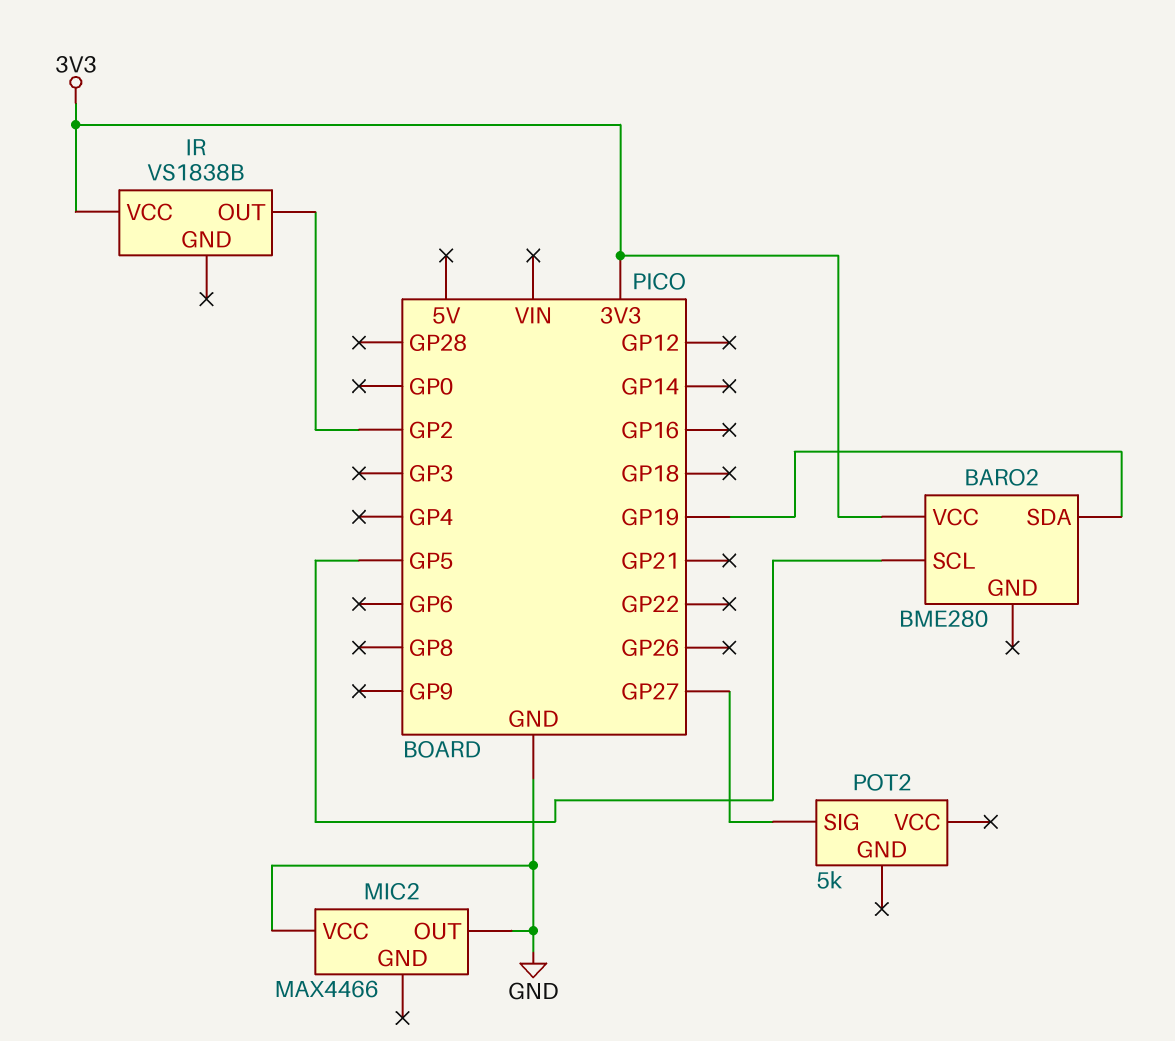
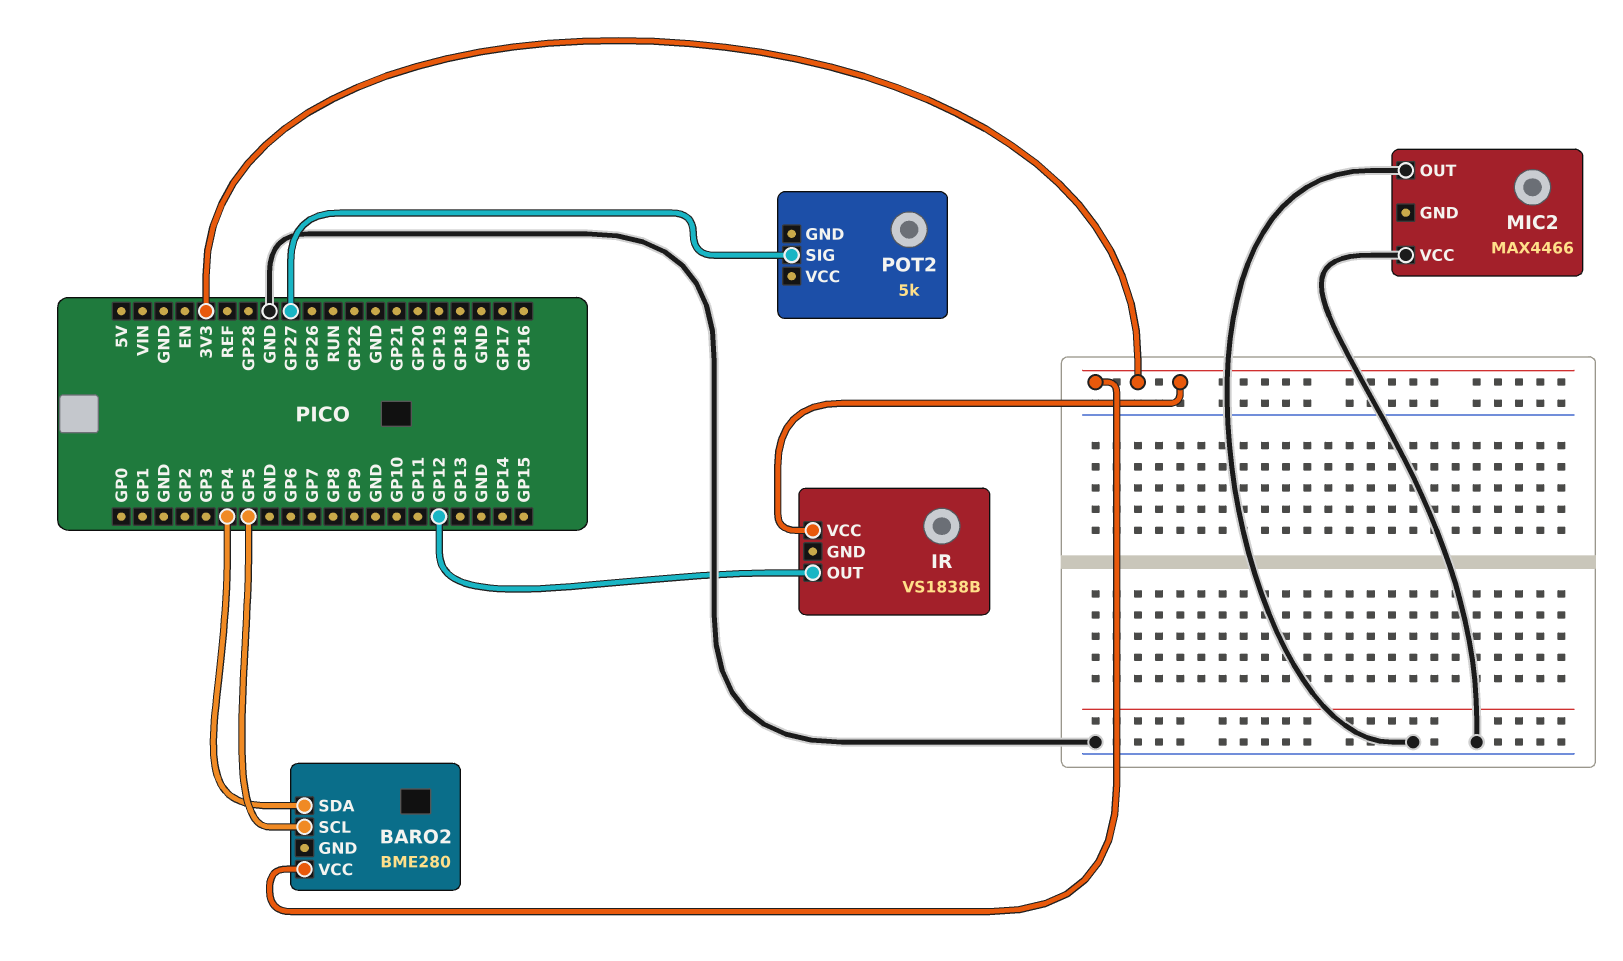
BARO2 pin SDA: GP19 -> GP4
IR pin OUT: GP2 -> GP12

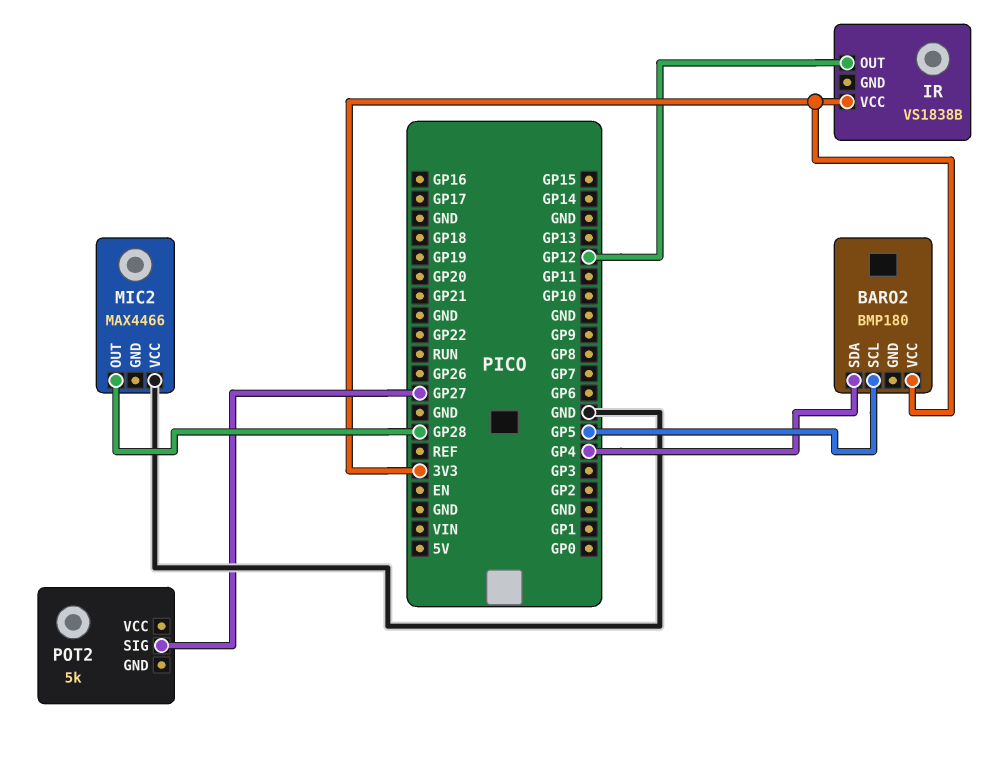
BARO2: BME280 -> BMP180
MIC2 pin OUT: GND -> GP28

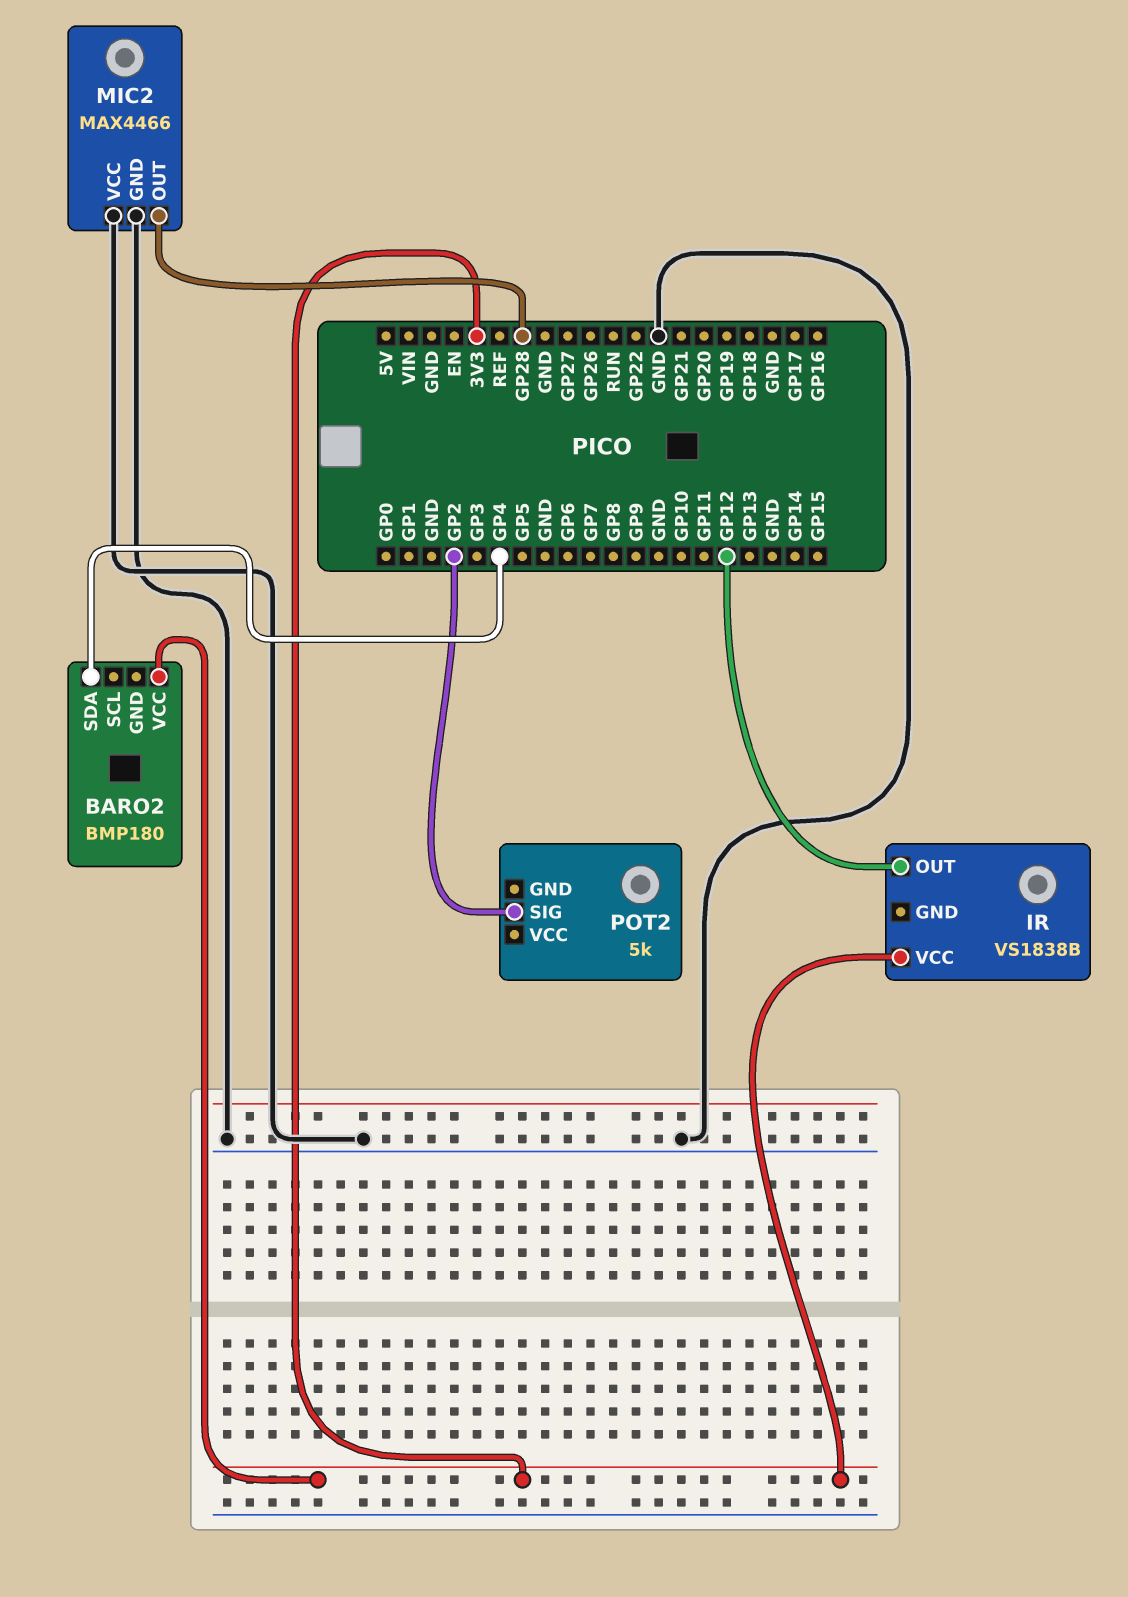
BARO2 pin SCL: GP5 -> none
MIC2 pin GND: none -> GND
POT2 pin SIG: GP27 -> GP2

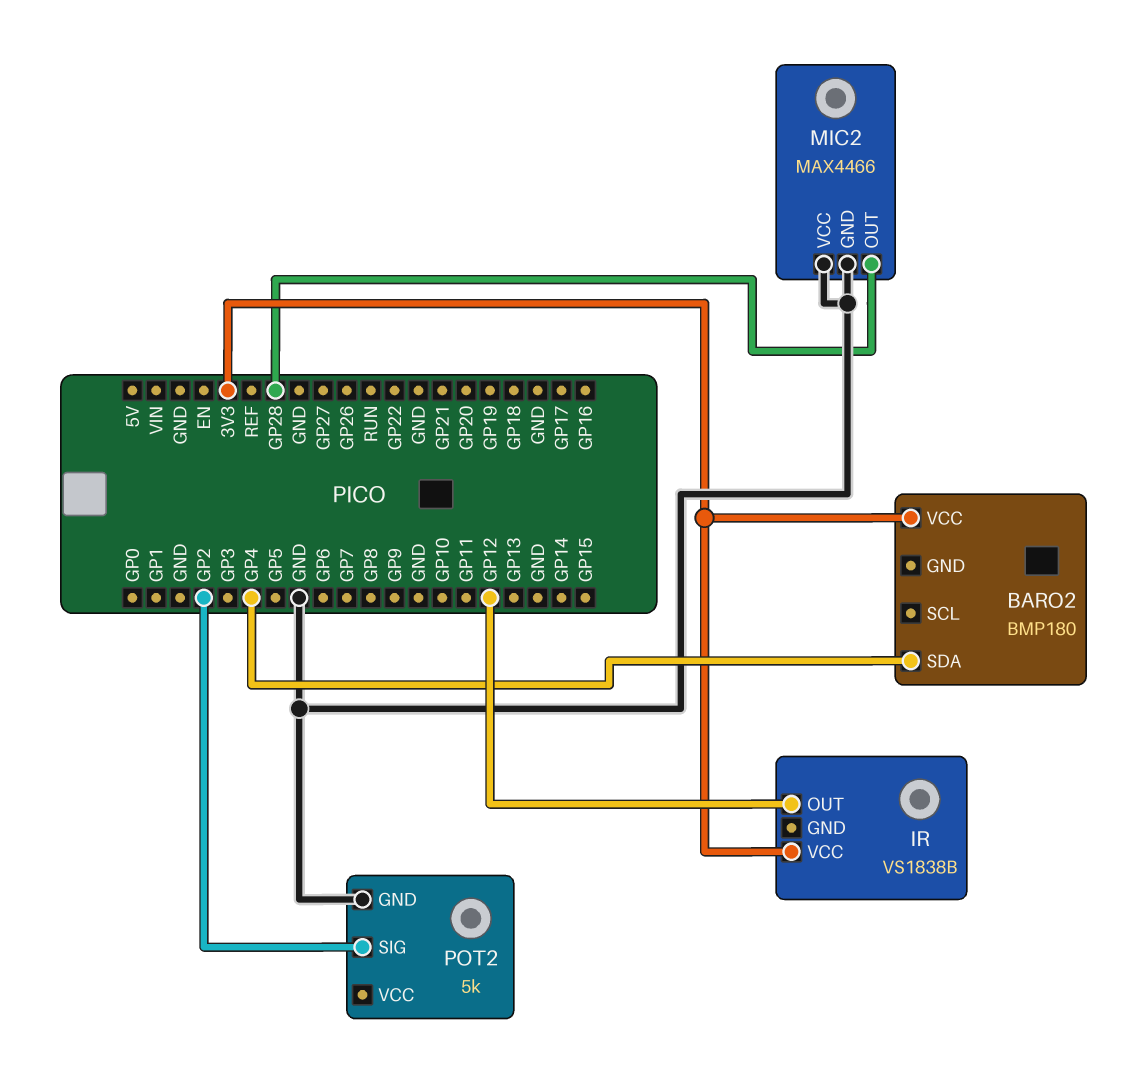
POT2 pin GND: none -> GND

